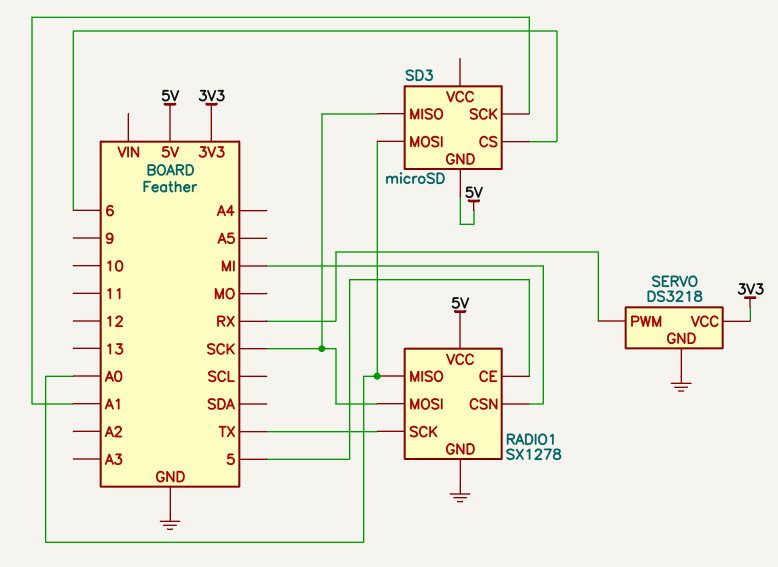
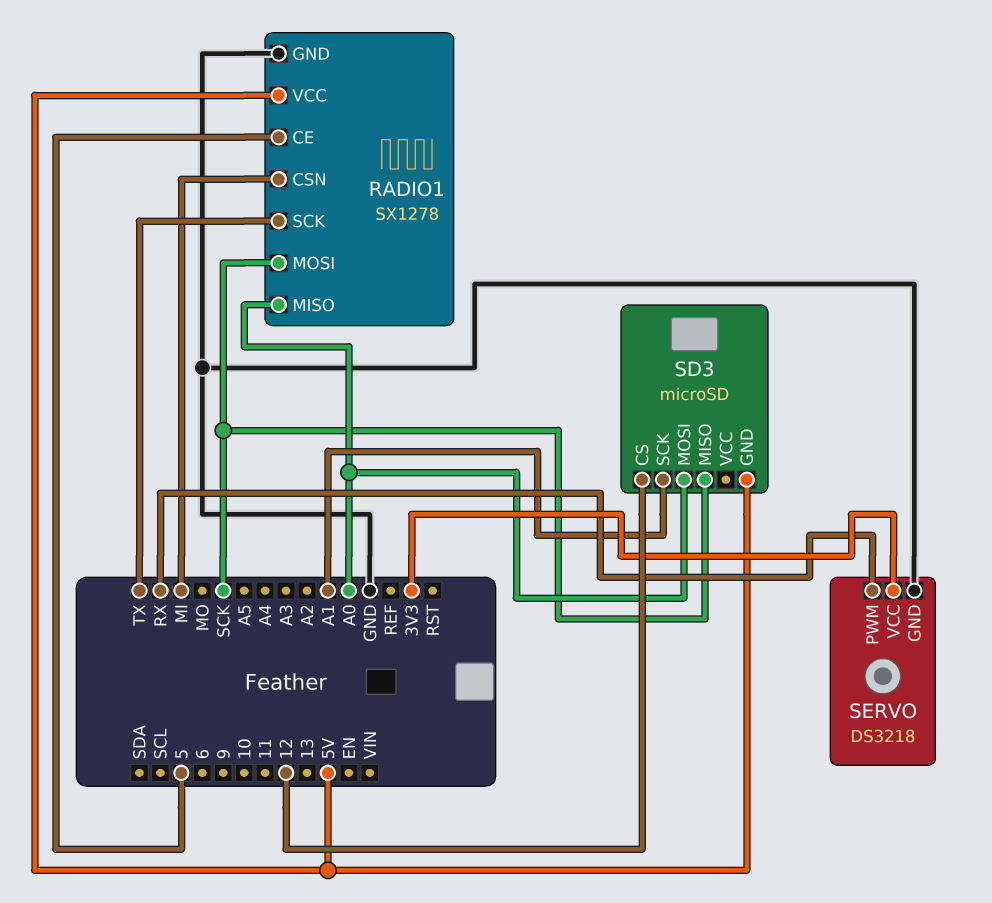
SD3 pin CS: 6 -> 12

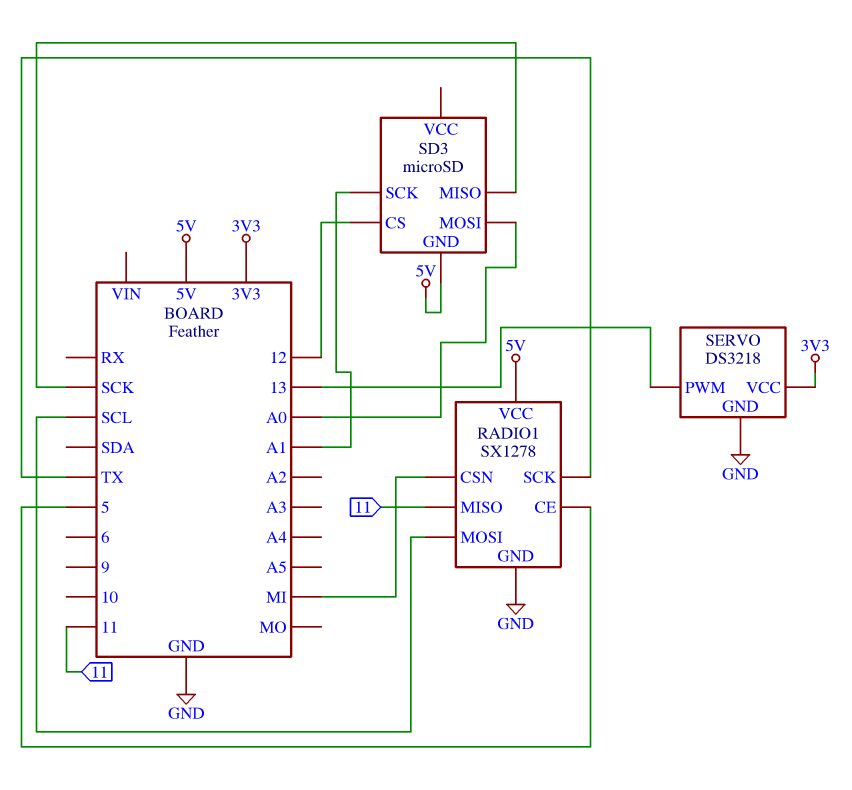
RADIO1 pin MISO: A0 -> 11
RADIO1 pin MOSI: SCK -> SCL
SERVO pin PWM: RX -> 13

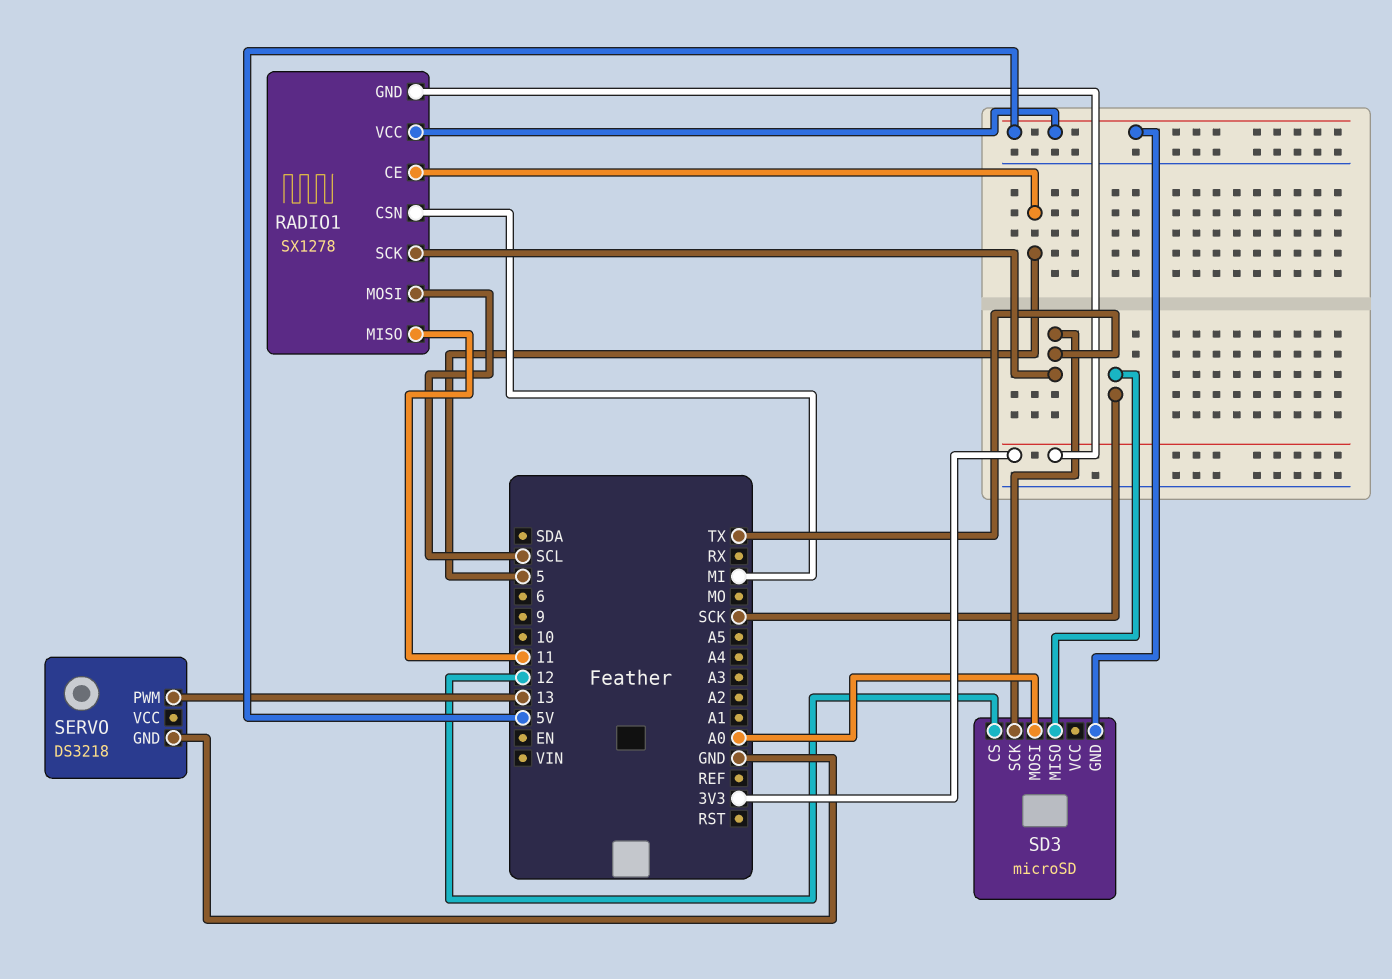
RADIO1 pin GND: GND -> 3V3
SD3 pin SCK: A1 -> TX
SERVO pin VCC: 3V3 -> none

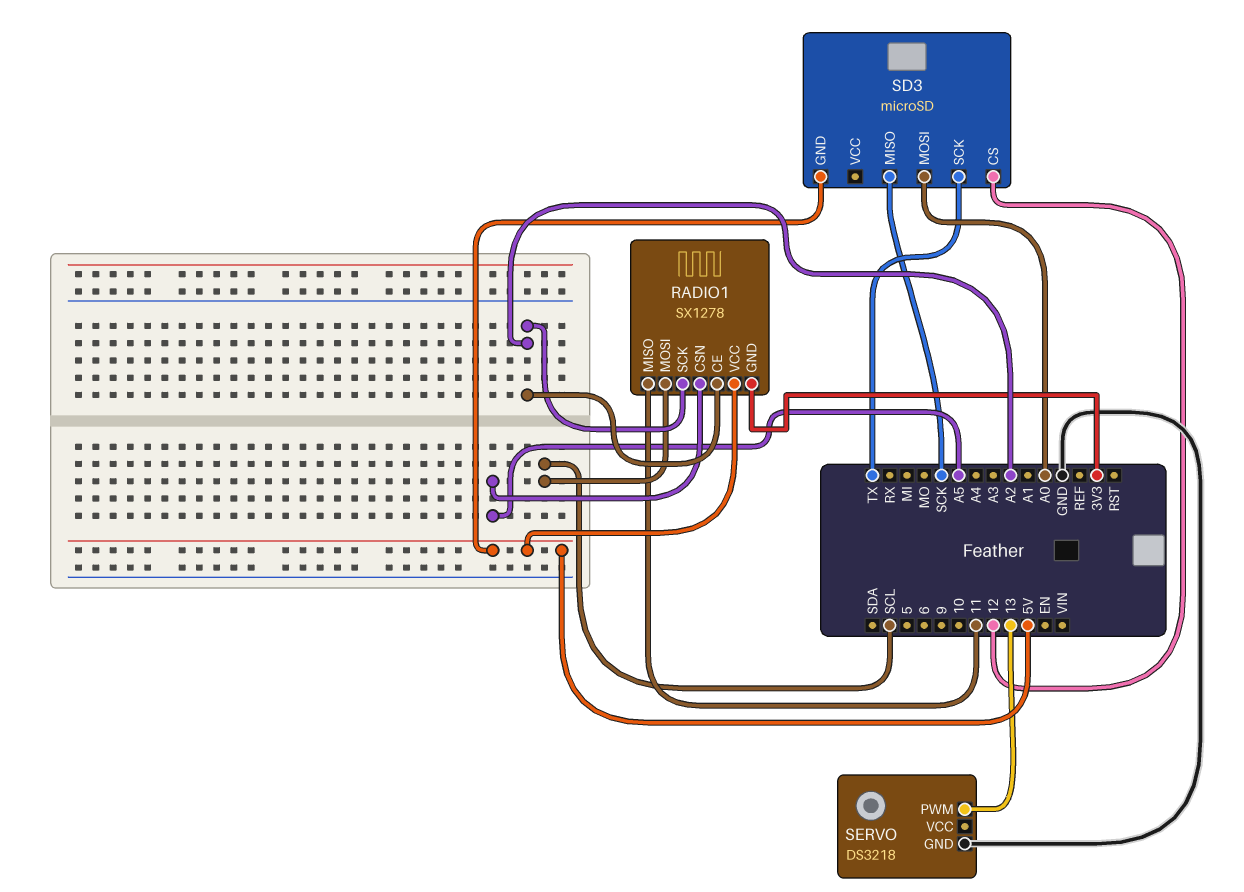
RADIO1 pin CE: 5 -> A2
RADIO1 pin CSN: MI -> A5
RADIO1 pin SCK: TX -> A2

